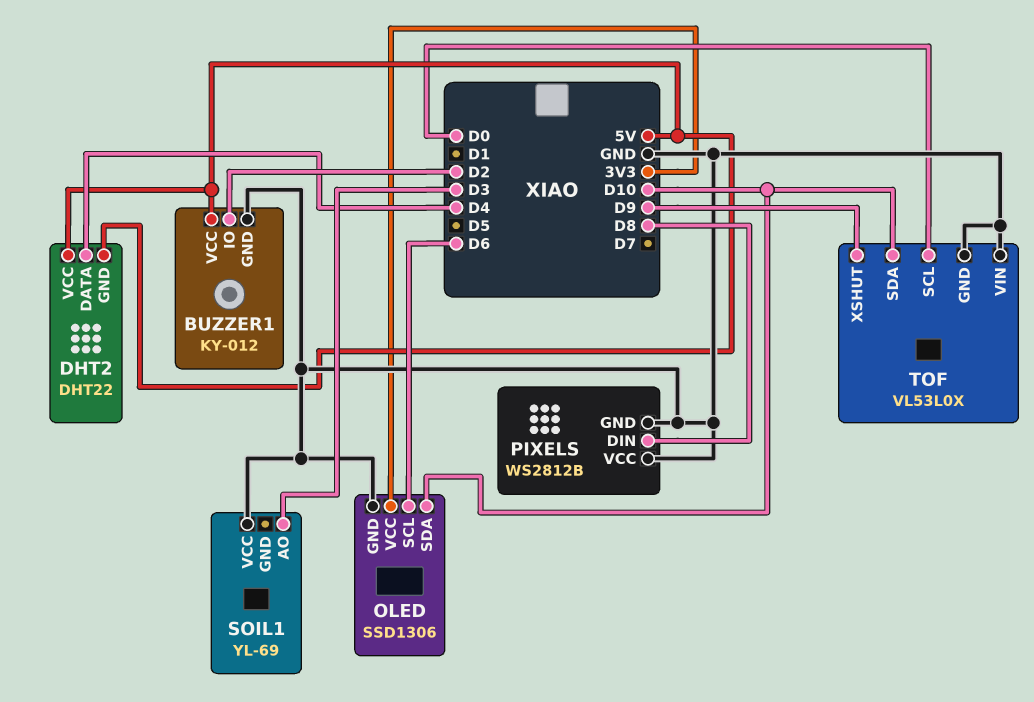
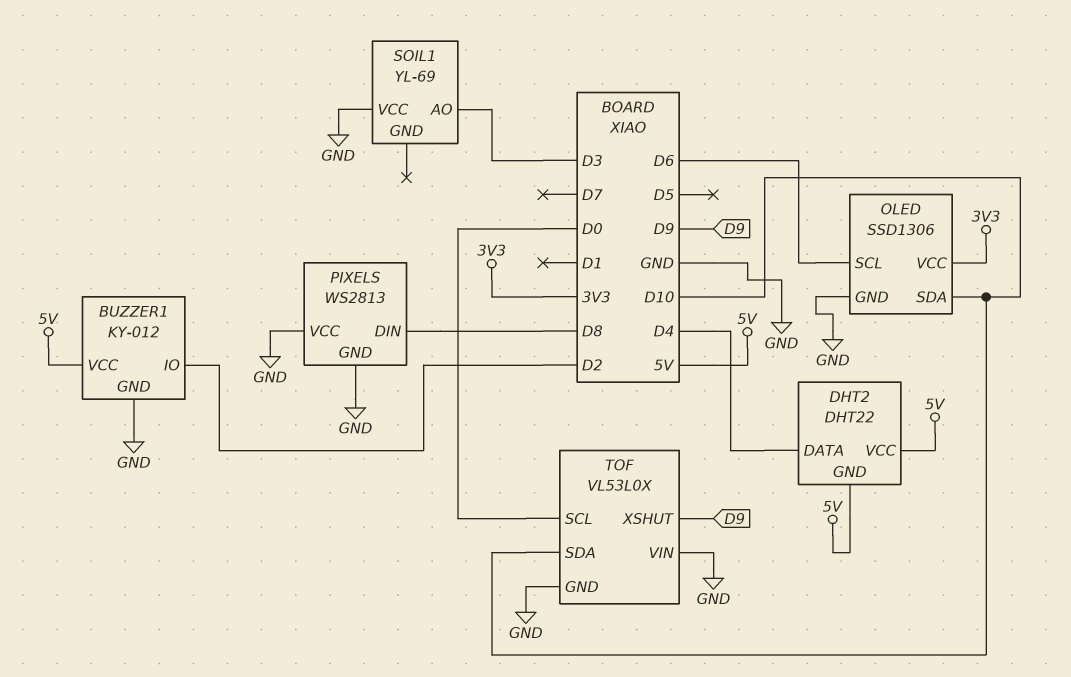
PIXELS: WS2812B -> WS2813

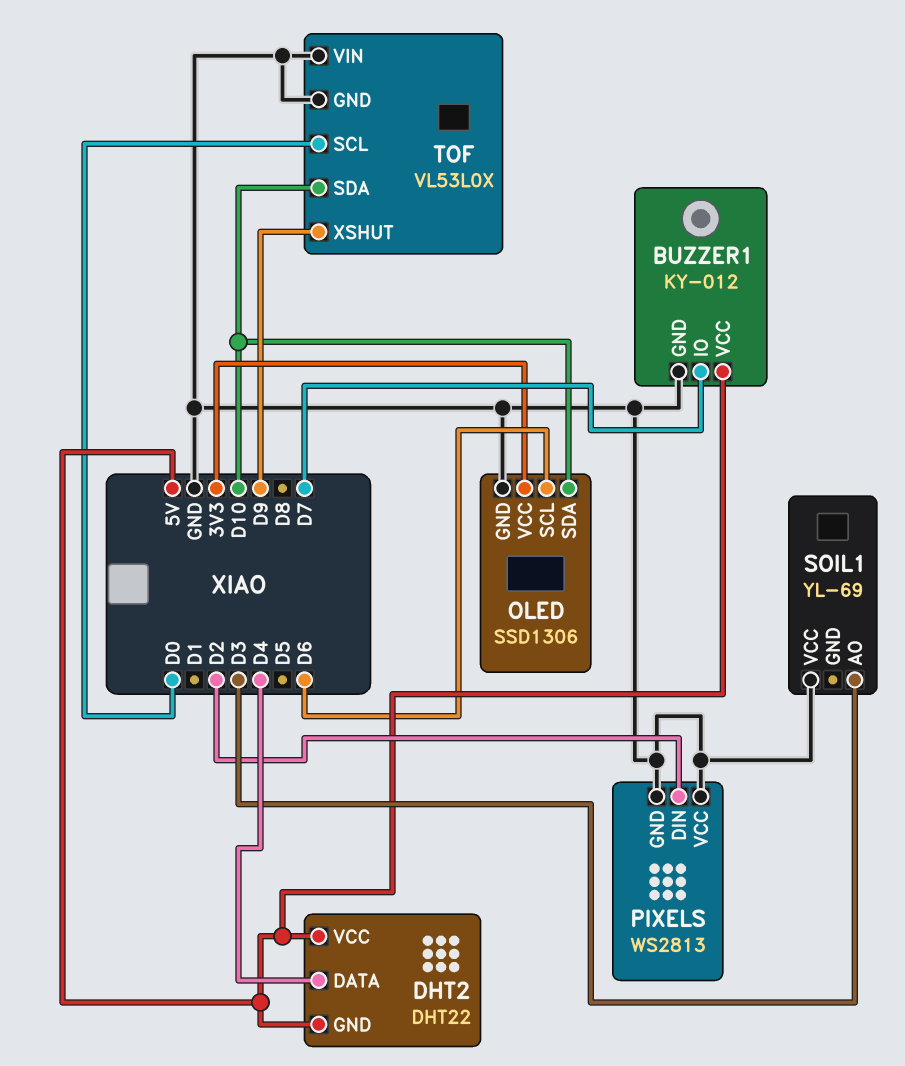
BUZZER1 pin IO: D2 -> D7
PIXELS pin DIN: D8 -> D2

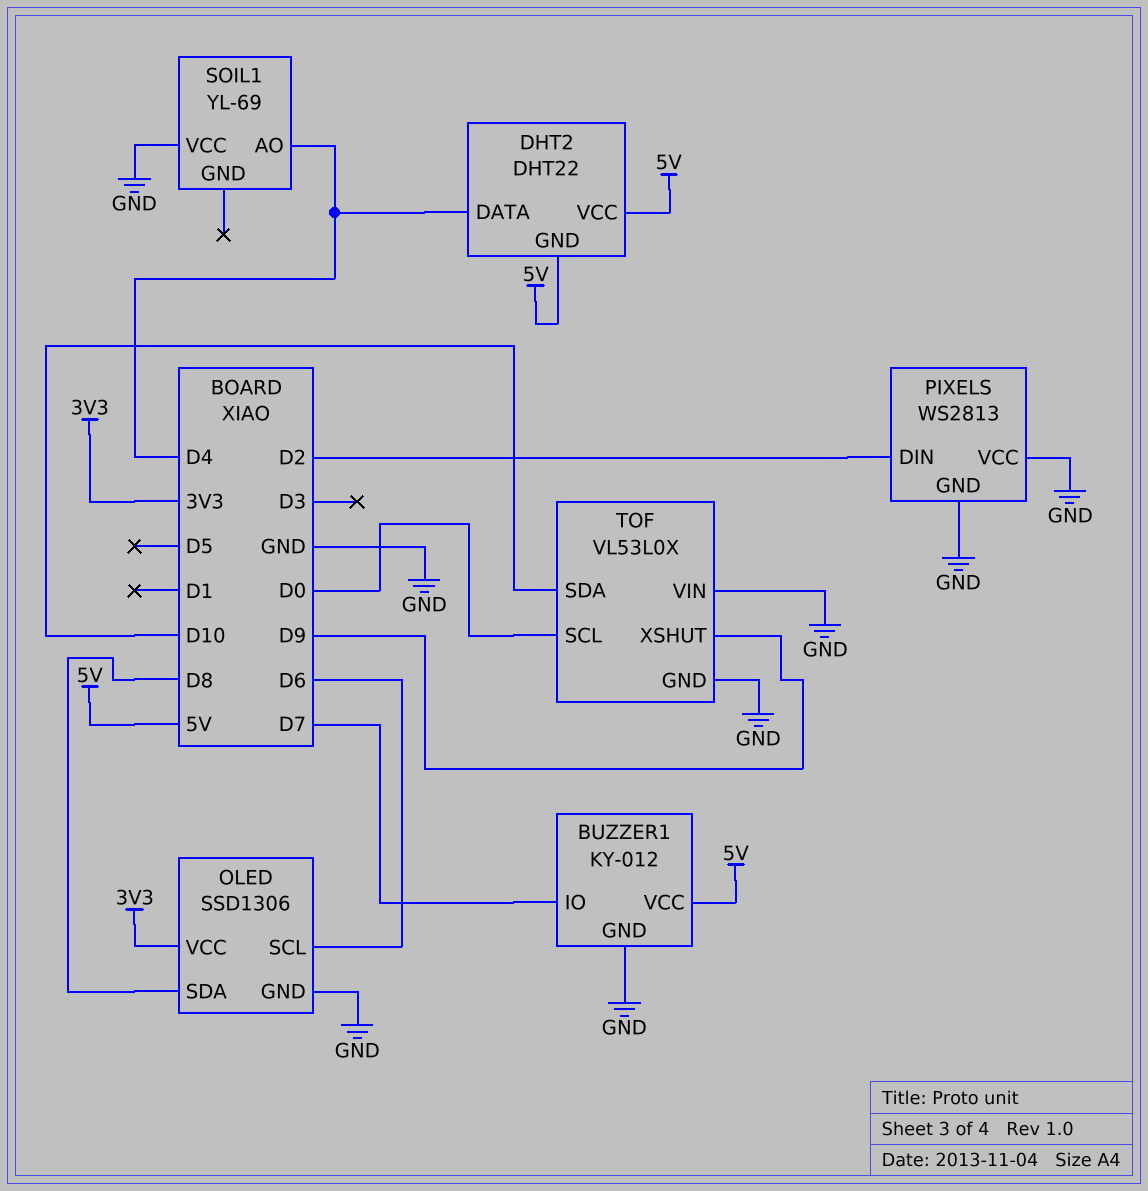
OLED pin SDA: D10 -> D8
SOIL1 pin AO: D3 -> D4

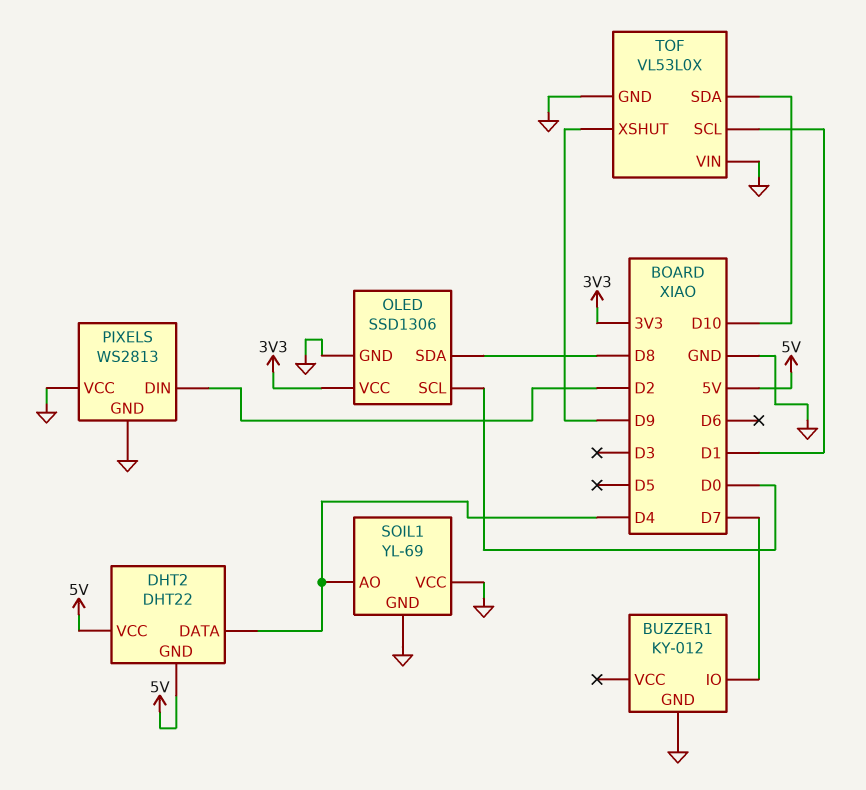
BUZZER1 pin VCC: 5V -> none
OLED pin SCL: D6 -> D0
SOIL1 pin GND: none -> GND
TOF pin SCL: D0 -> D1

